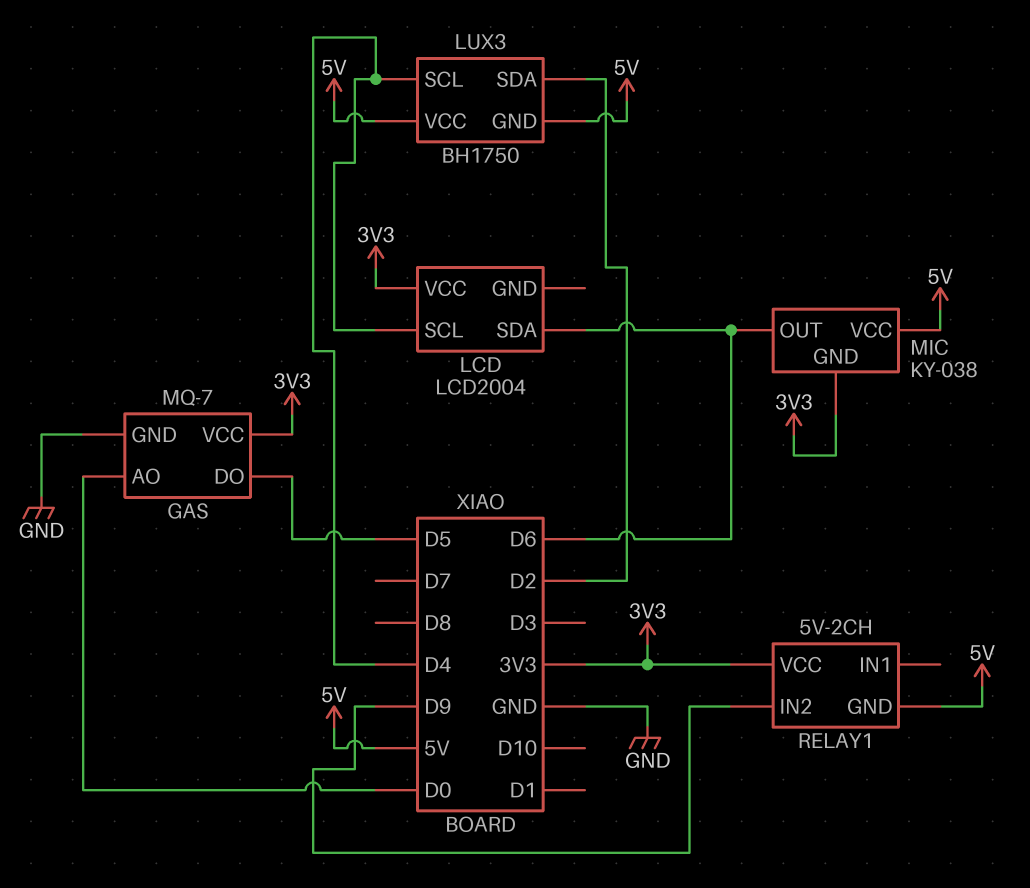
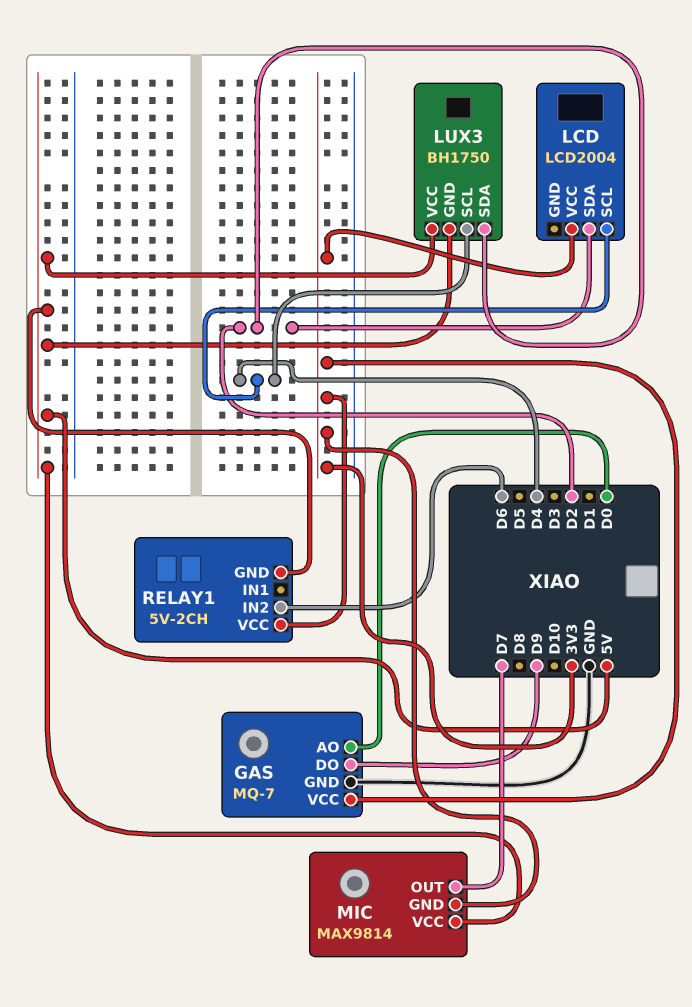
GAS pin DO: D5 -> D9
LCD pin SDA: D6 -> D2
MIC: KY-038 -> MAX9814
MIC pin OUT: D6 -> D7
RELAY1 pin IN2: D9 -> D6

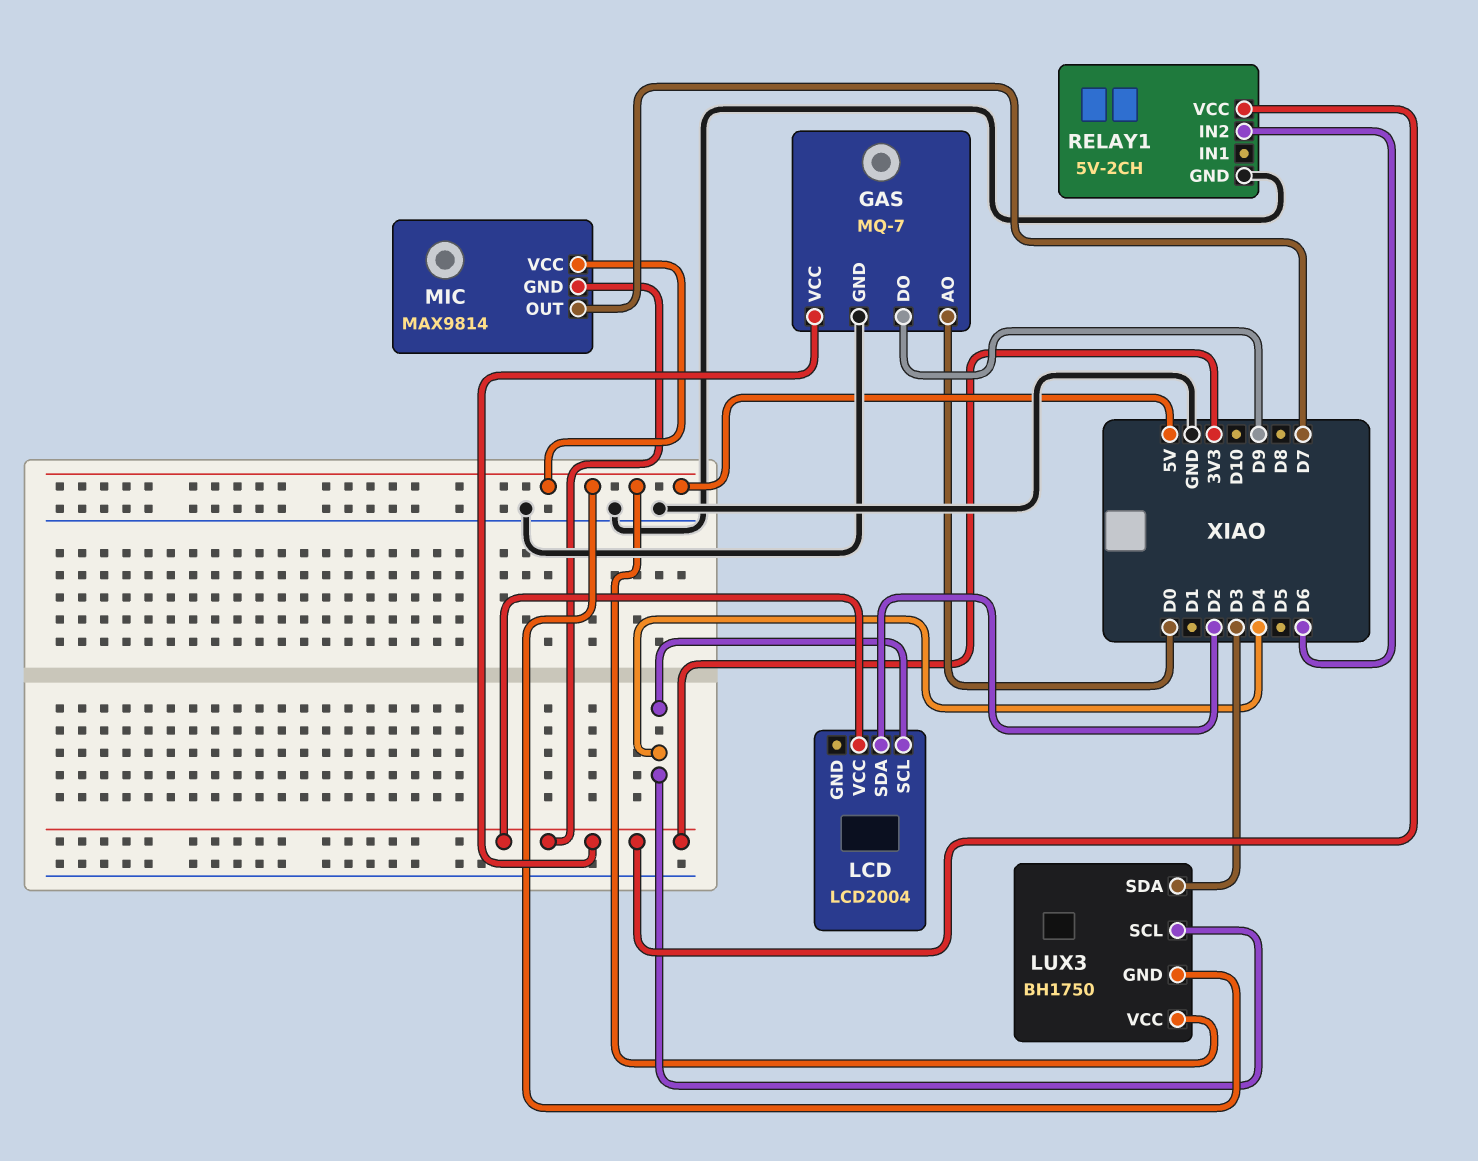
LUX3 pin SDA: D2 -> D3
RELAY1 pin GND: 5V -> GND

